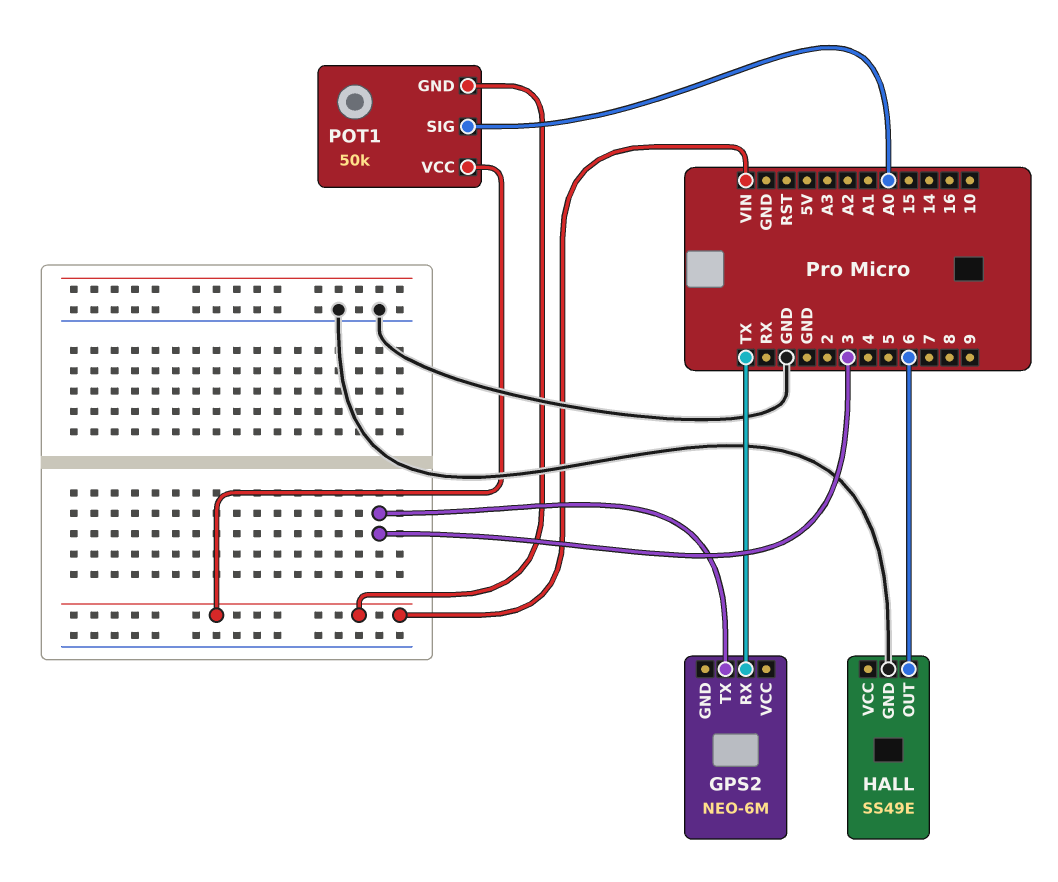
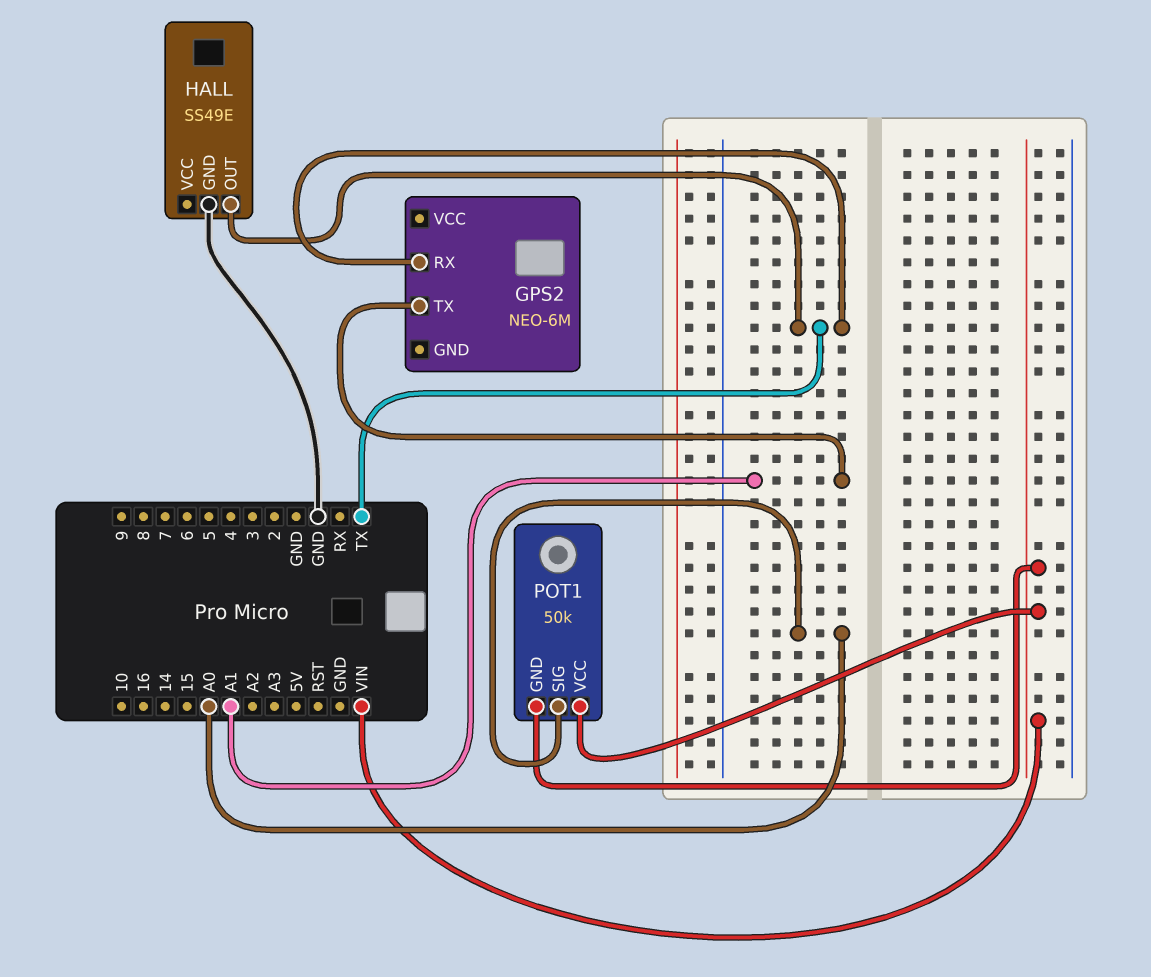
GPS2 pin TX: 3 -> A1
HALL pin OUT: 6 -> TX

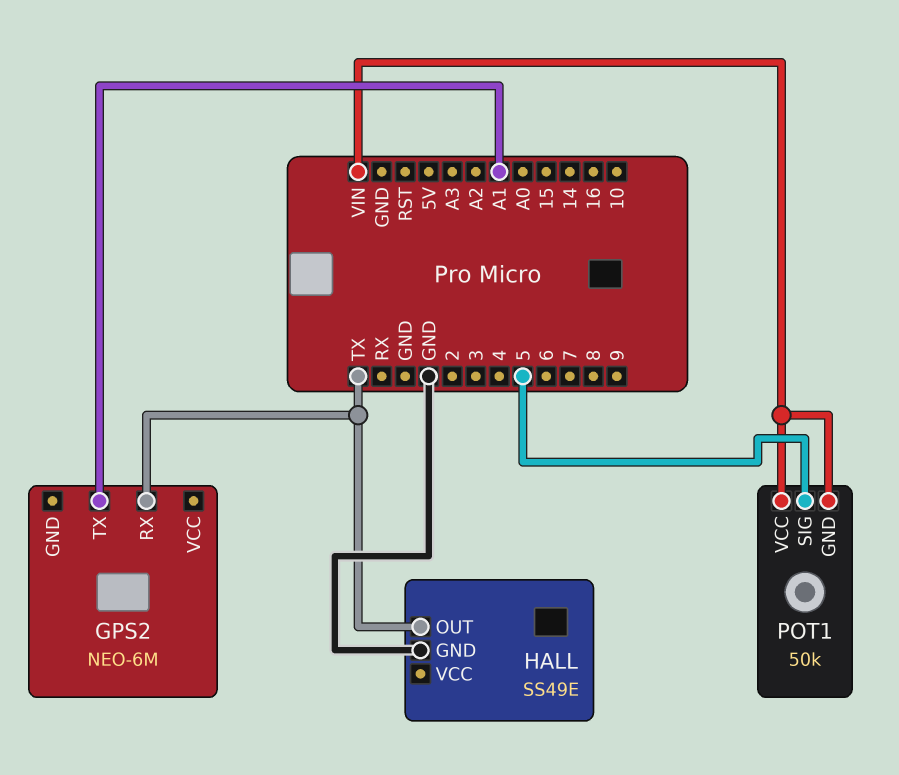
POT1 pin SIG: A0 -> 5

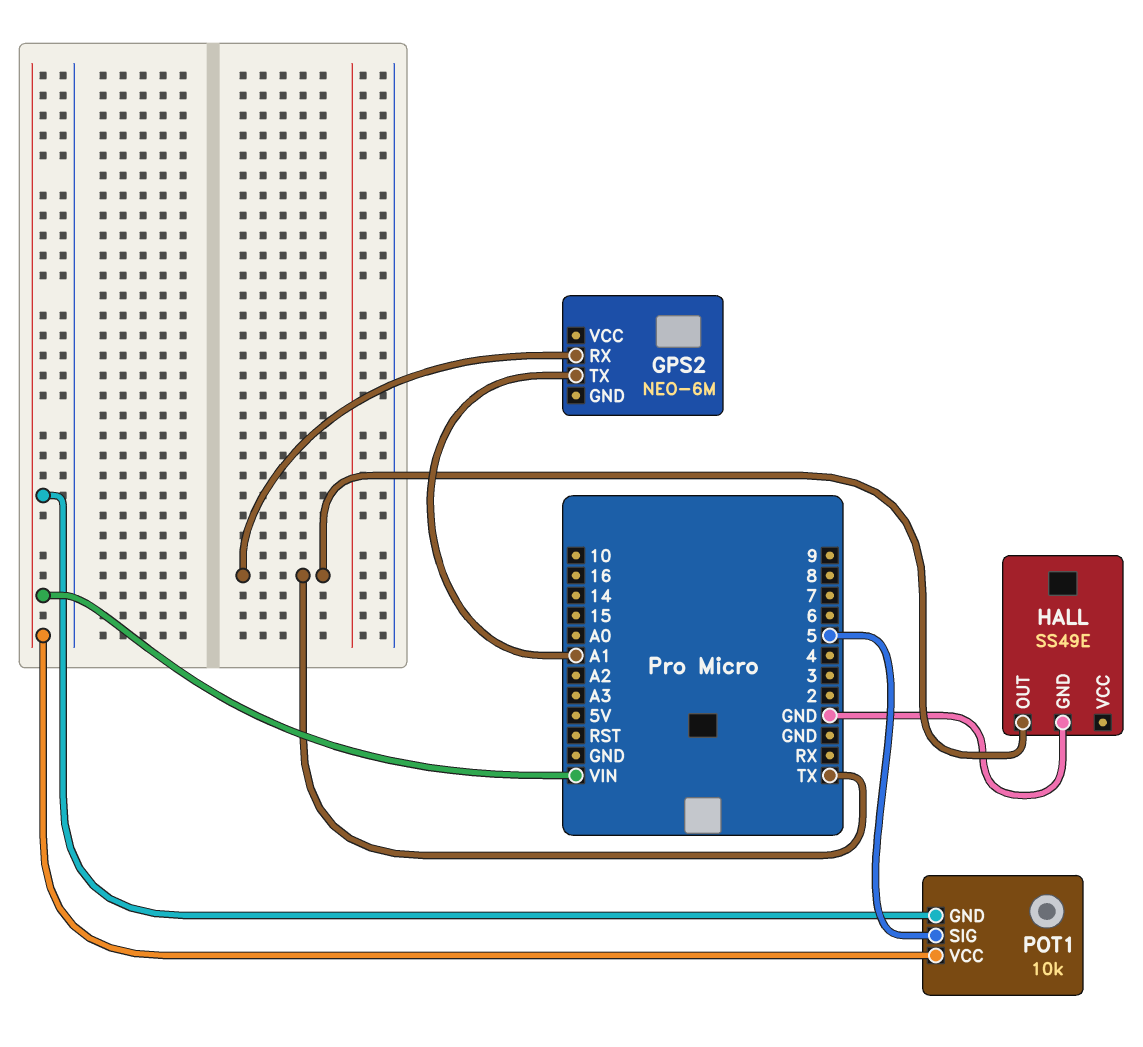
POT1: 50k -> 10k

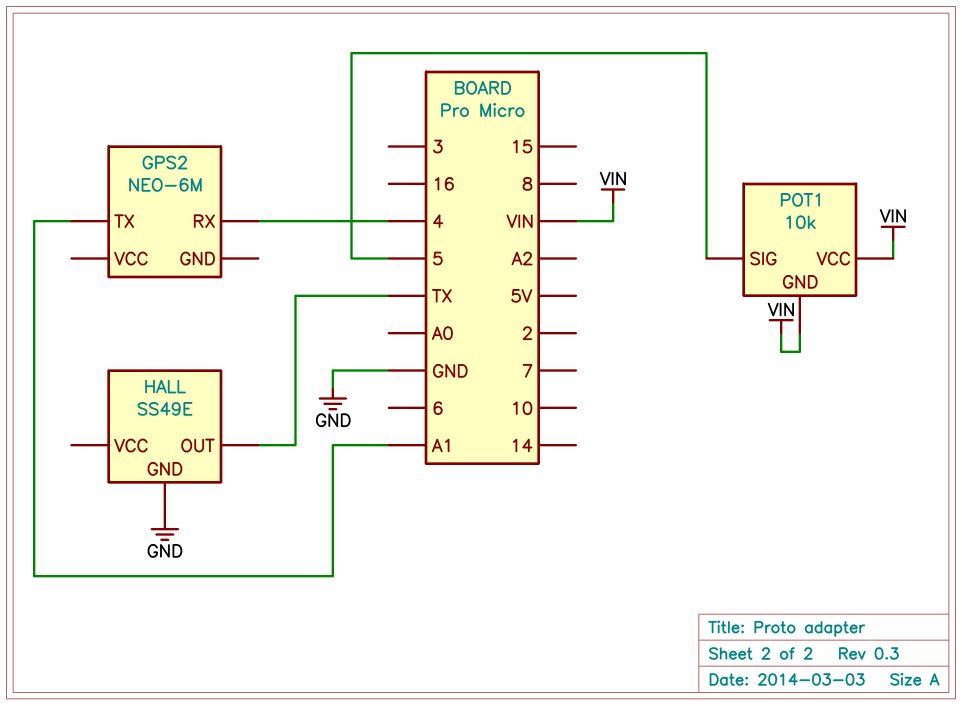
GPS2 pin RX: TX -> 4

